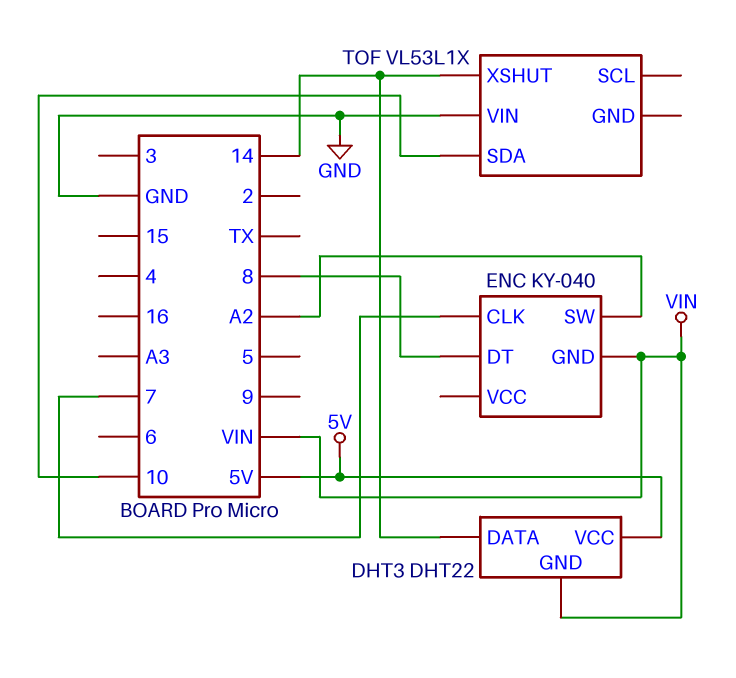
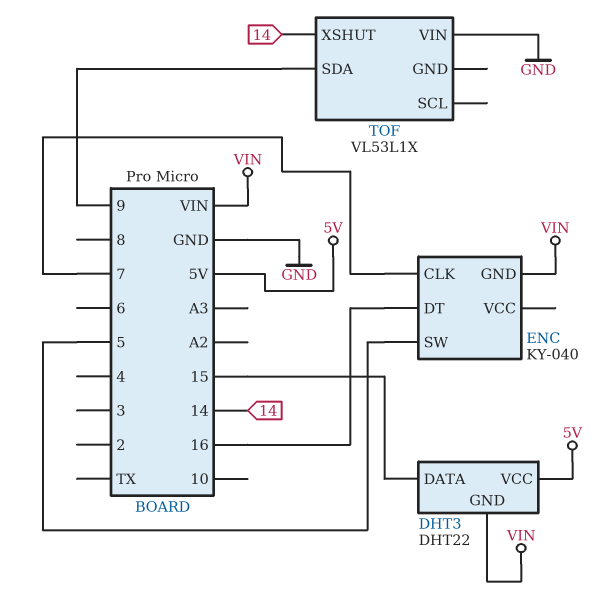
DHT3 pin DATA: 14 -> 15
ENC pin DT: 8 -> 16
ENC pin SW: A2 -> 5
TOF pin SDA: 10 -> 9

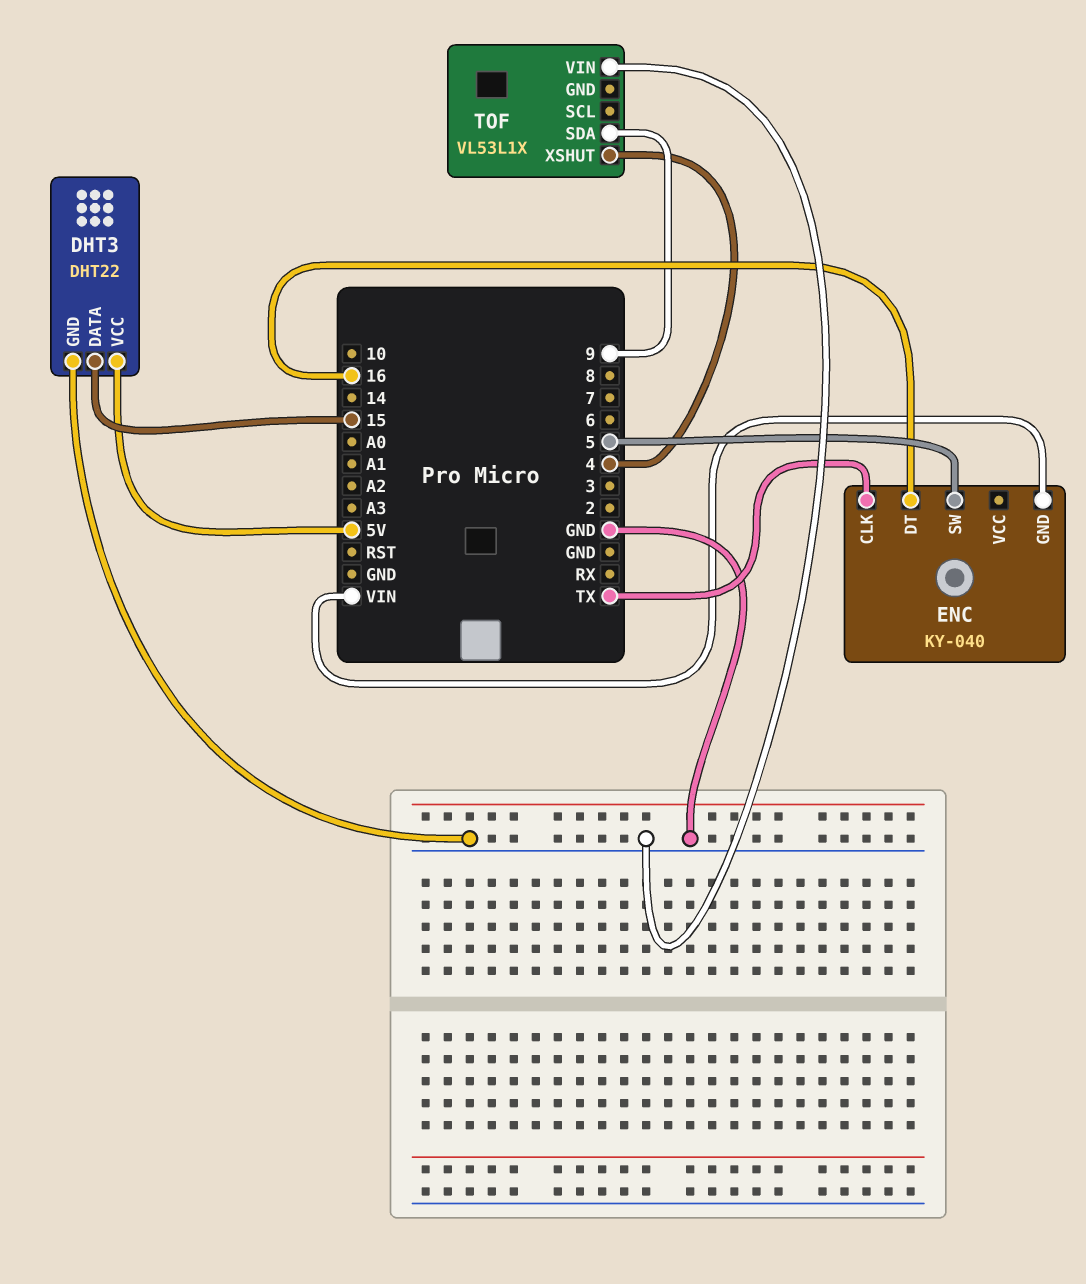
DHT3 pin GND: VIN -> GND
ENC pin CLK: 7 -> TX
TOF pin XSHUT: 14 -> 4

